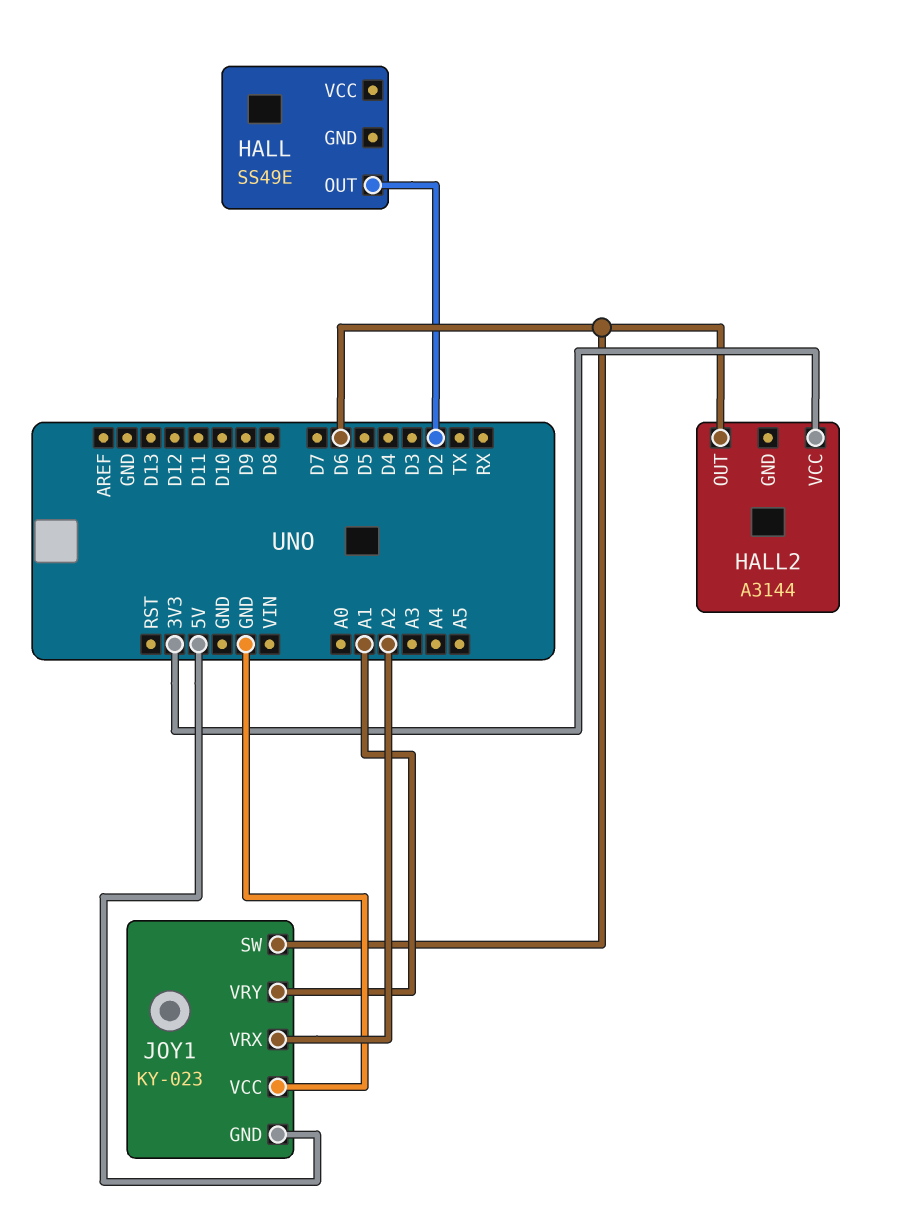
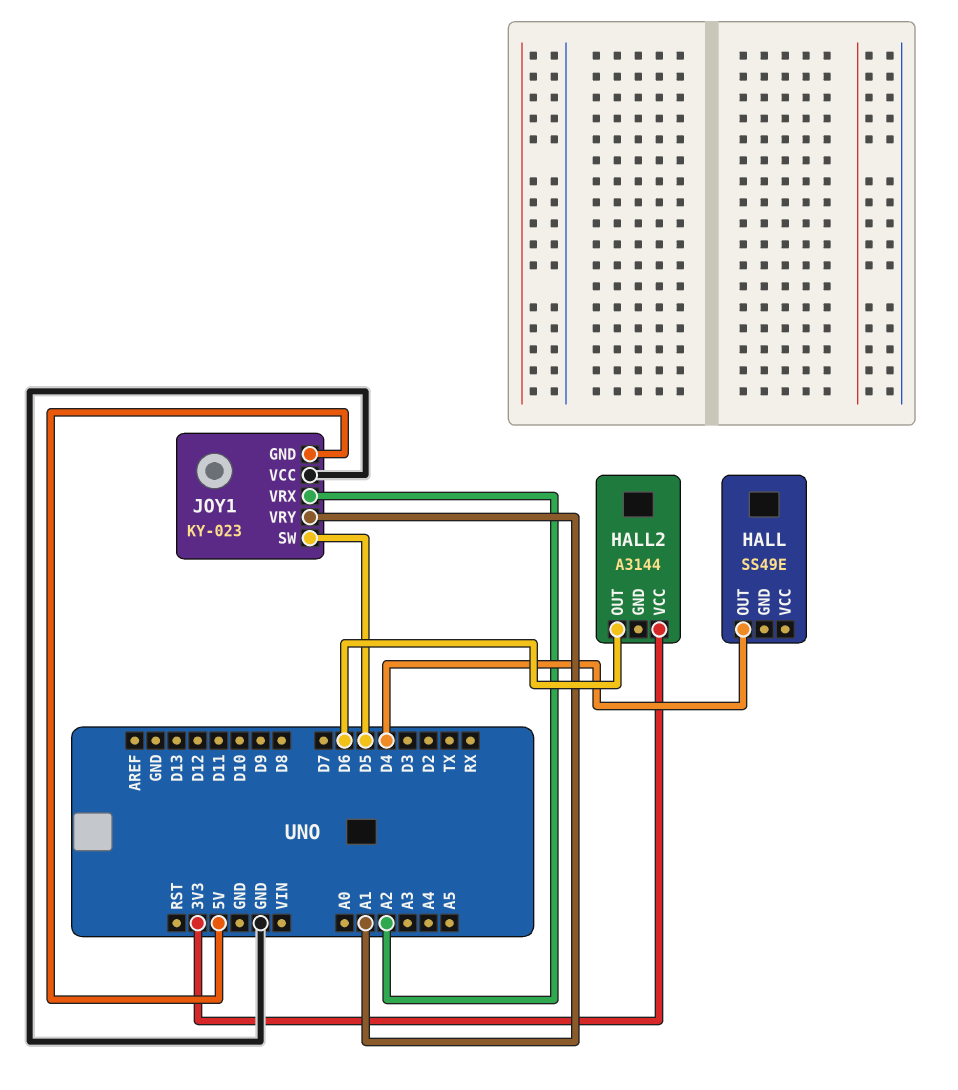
HALL pin OUT: D2 -> D4
JOY1 pin SW: D6 -> D5

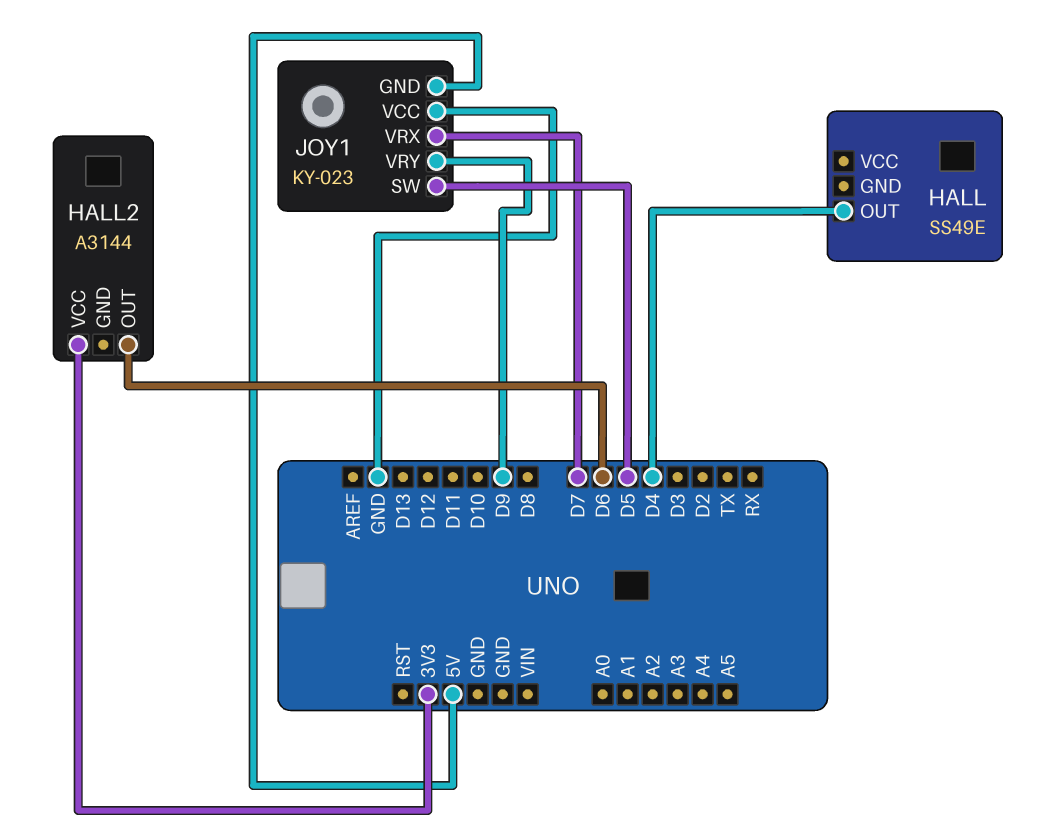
JOY1 pin VRX: A2 -> D7
JOY1 pin VRY: A1 -> D9

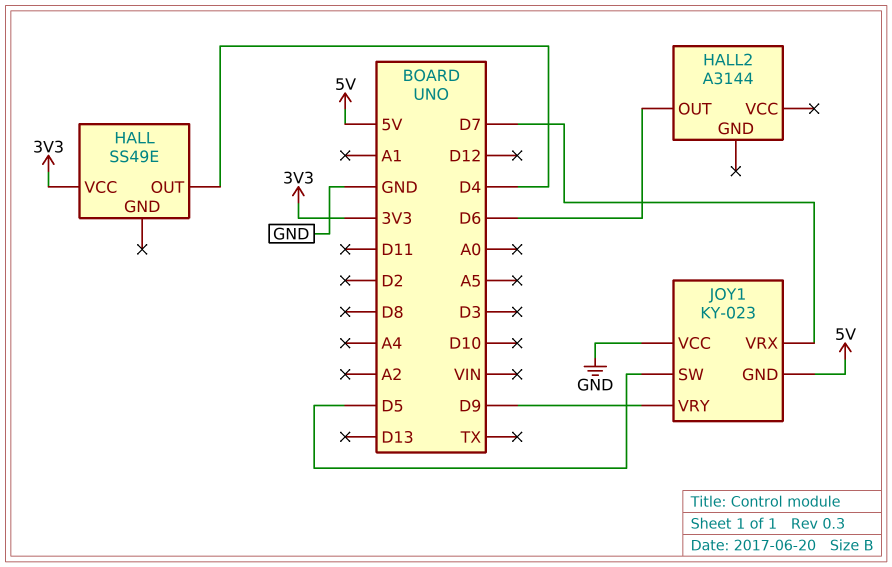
HALL pin VCC: none -> 3V3
HALL2 pin VCC: 3V3 -> none

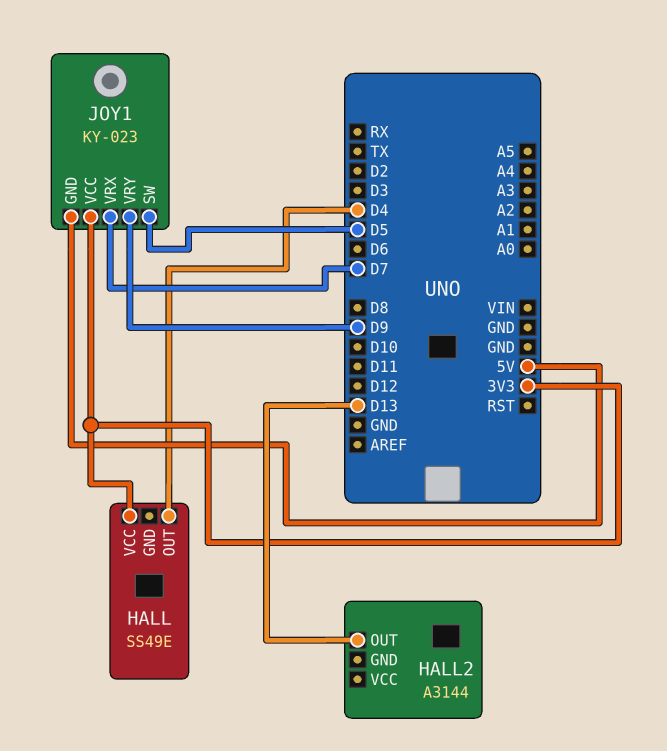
HALL2 pin OUT: D6 -> D13
JOY1 pin VCC: GND -> 3V3

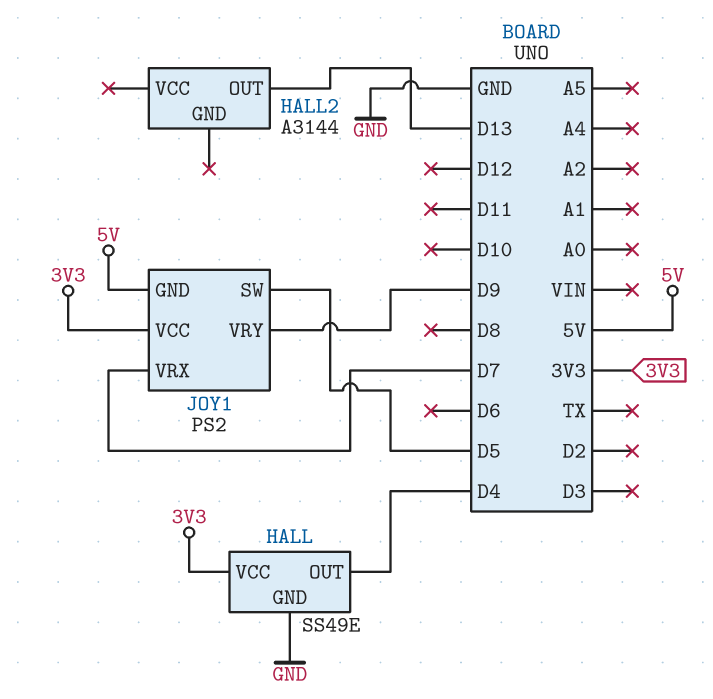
HALL pin GND: none -> GND
JOY1: KY-023 -> PS2

